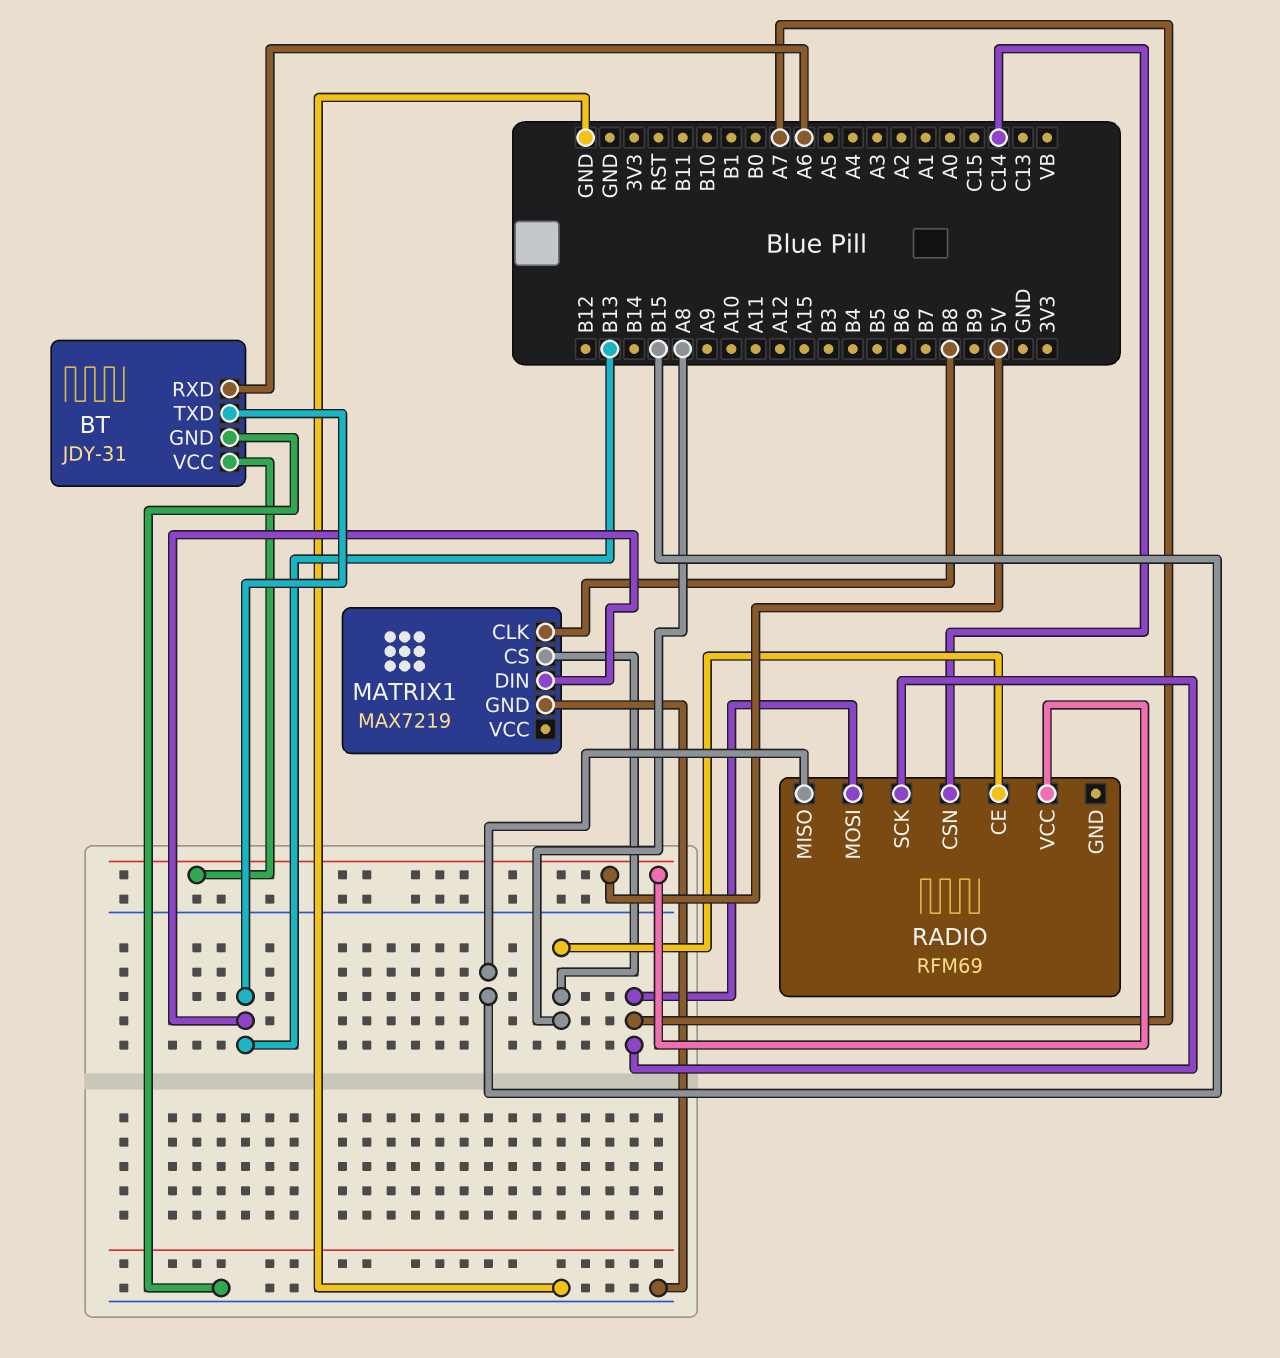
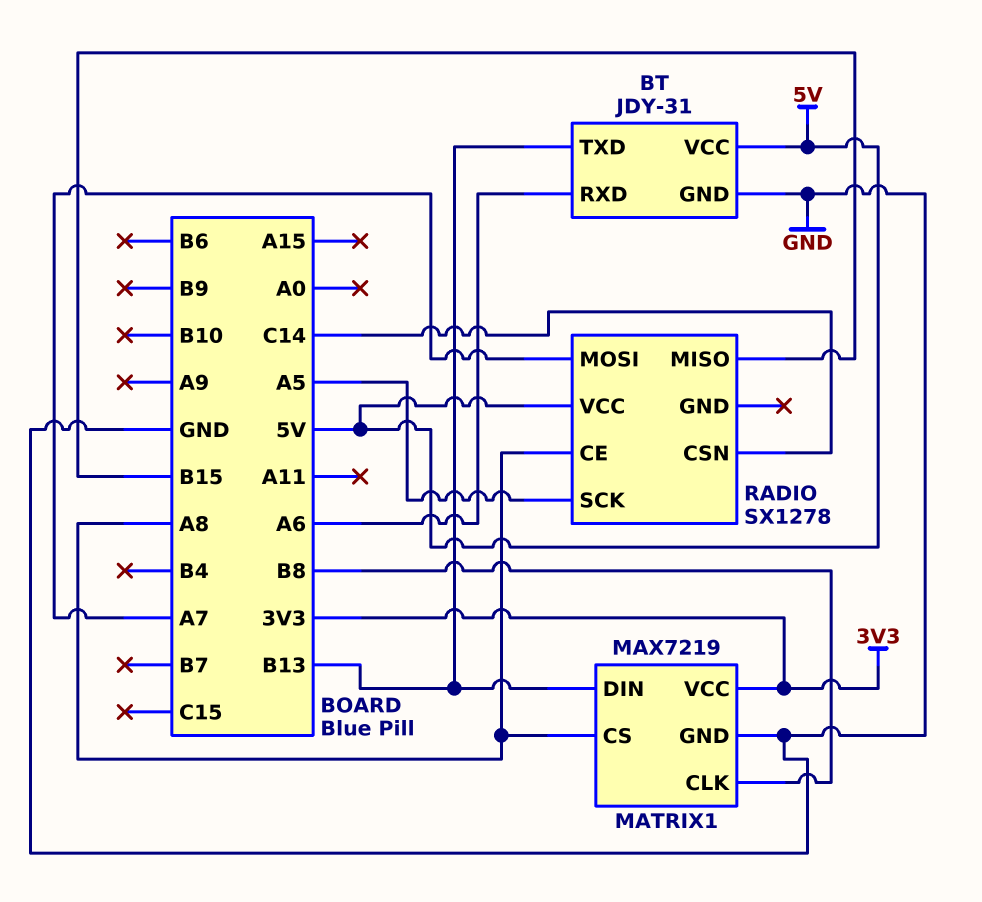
MATRIX1 pin VCC: none -> 3V3
RADIO: RFM69 -> SX1278
RADIO pin SCK: A7 -> A5

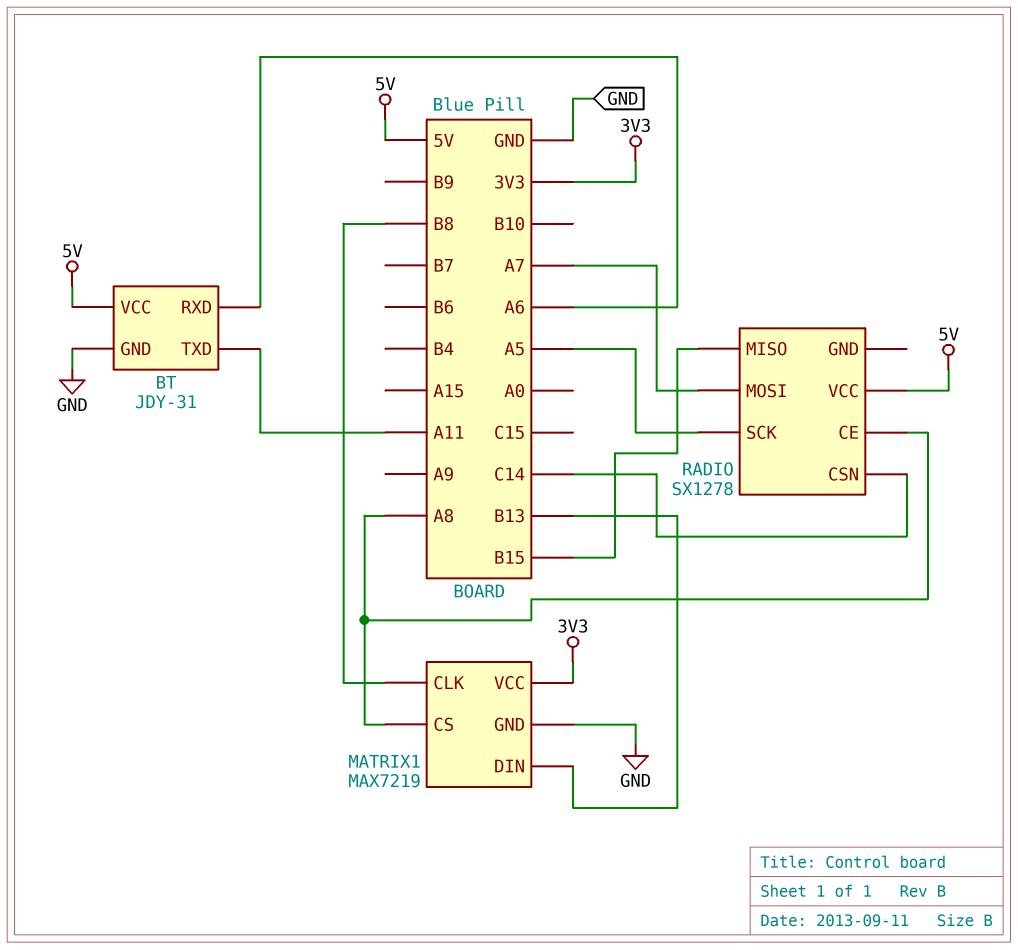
BT pin TXD: B13 -> A11

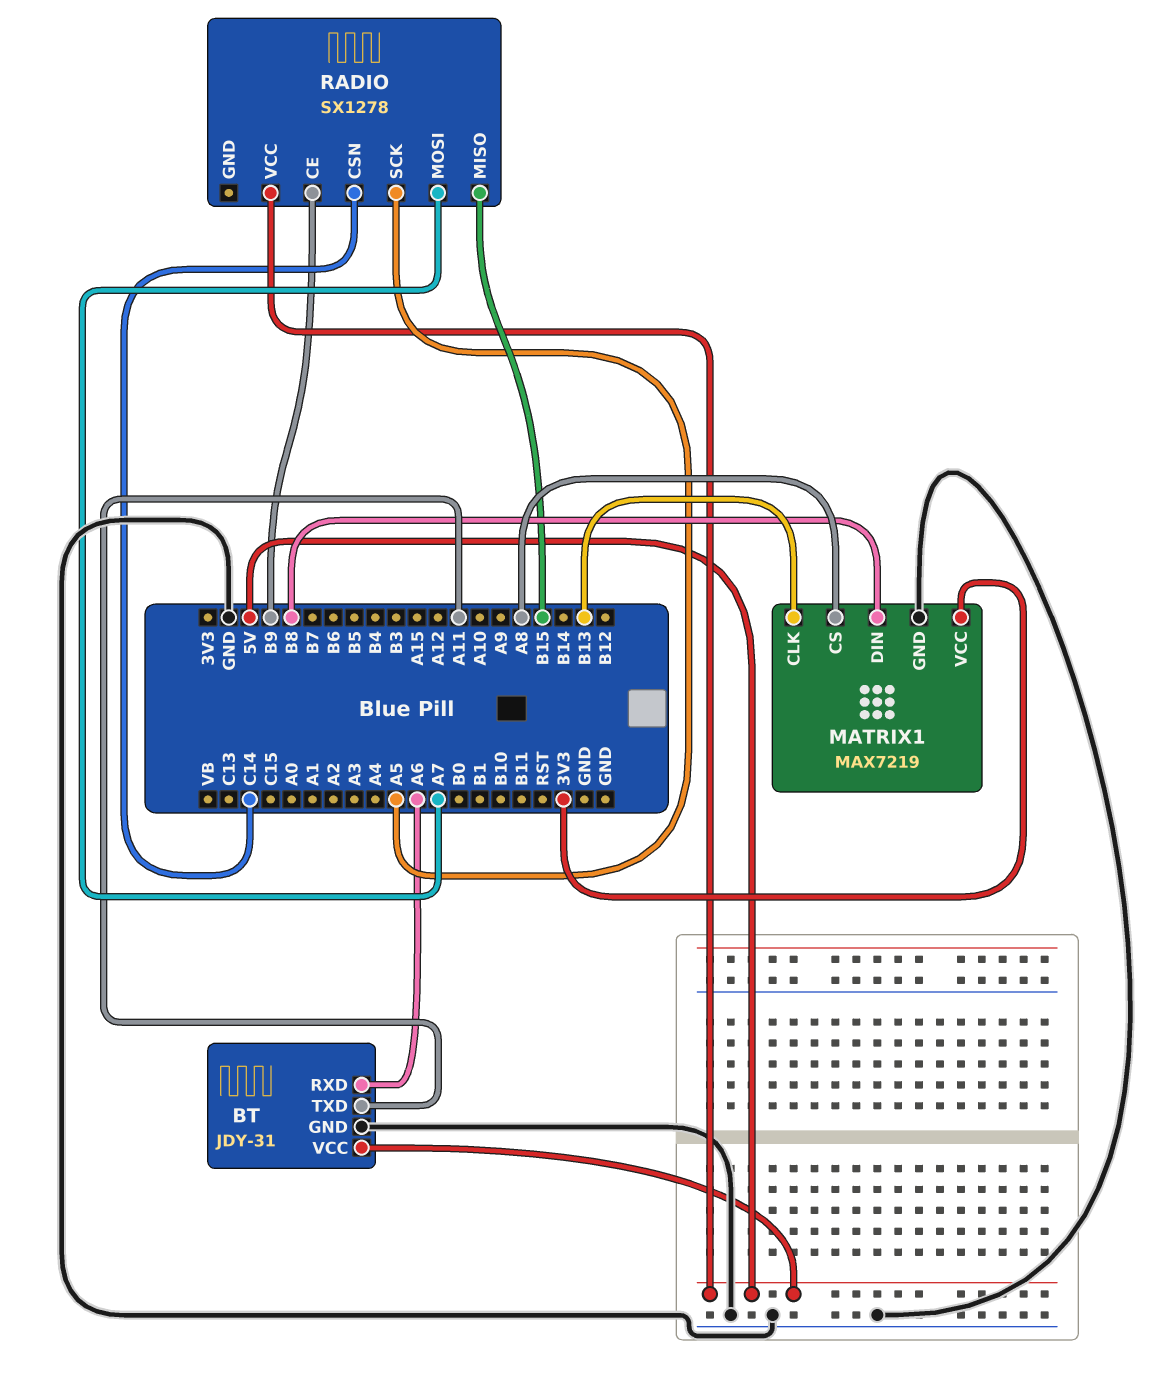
MATRIX1 pin CLK: B8 -> B13
MATRIX1 pin DIN: B13 -> B8
RADIO pin CE: A8 -> B9

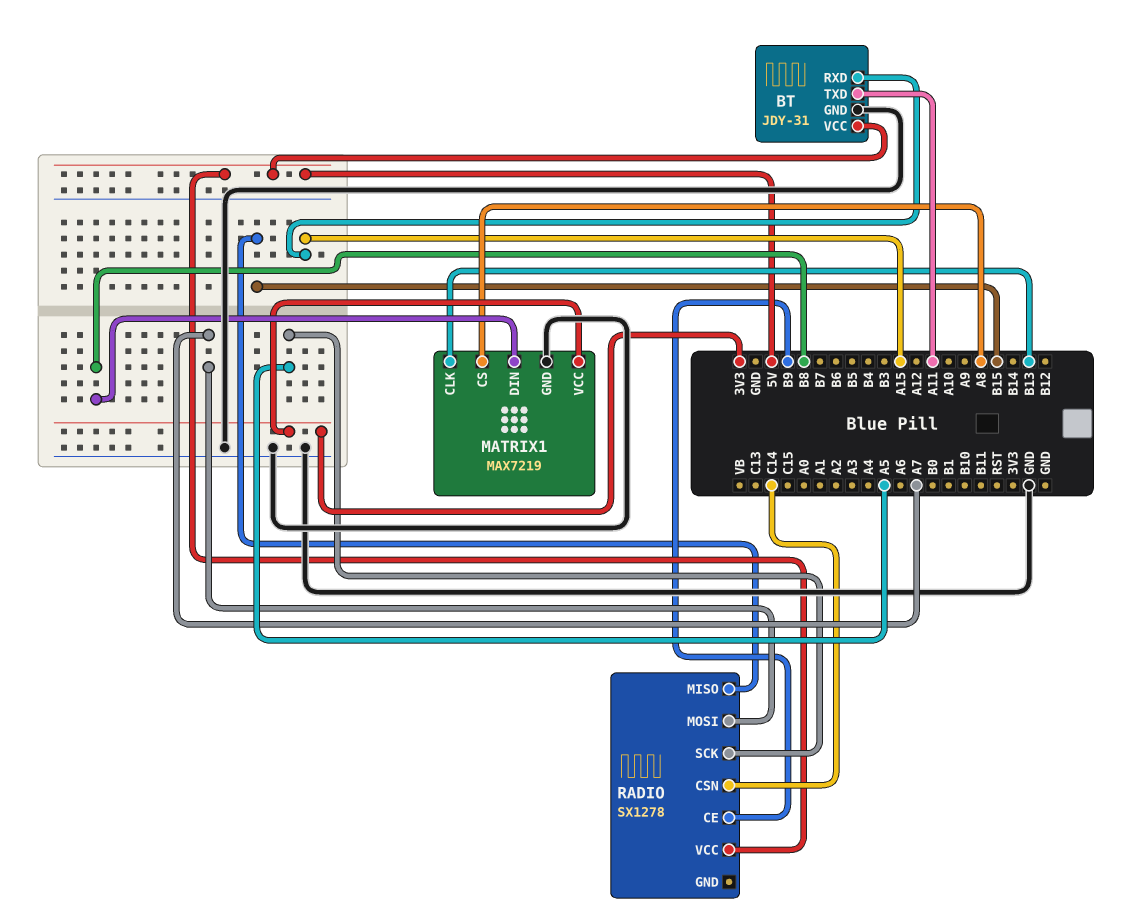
BT pin RXD: A6 -> A15

